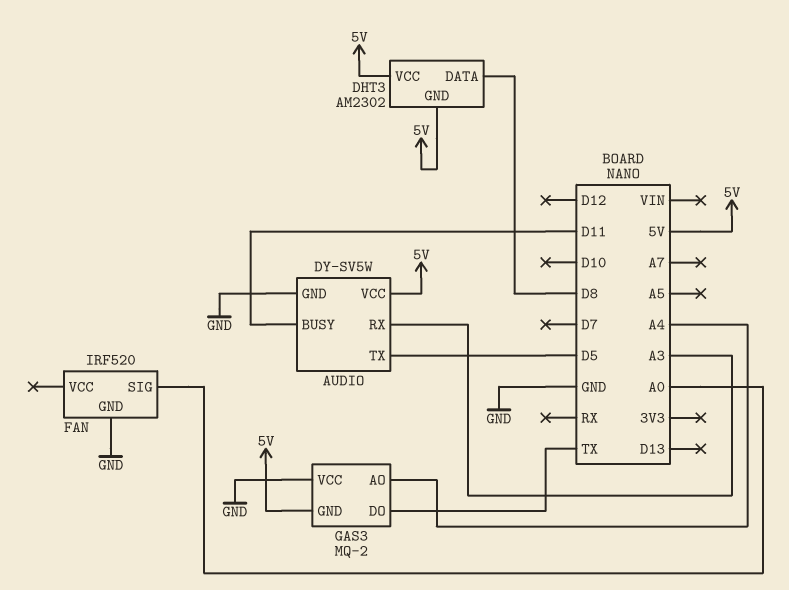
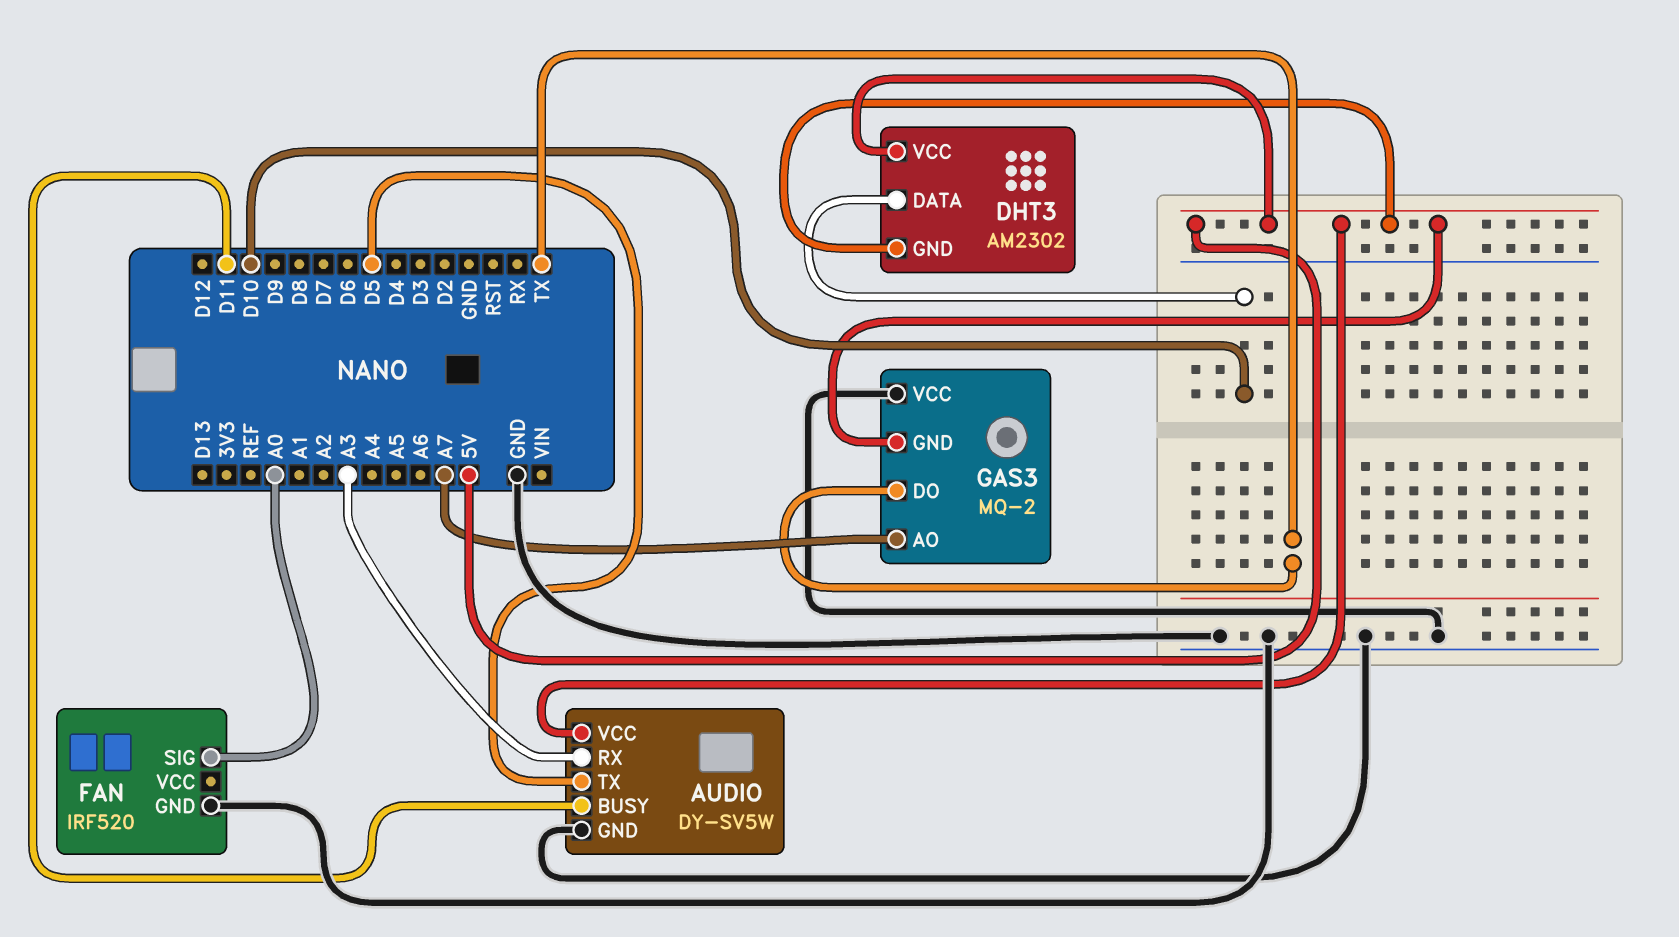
DHT3 pin DATA: D8 -> D10
GAS3 pin AO: A4 -> A7

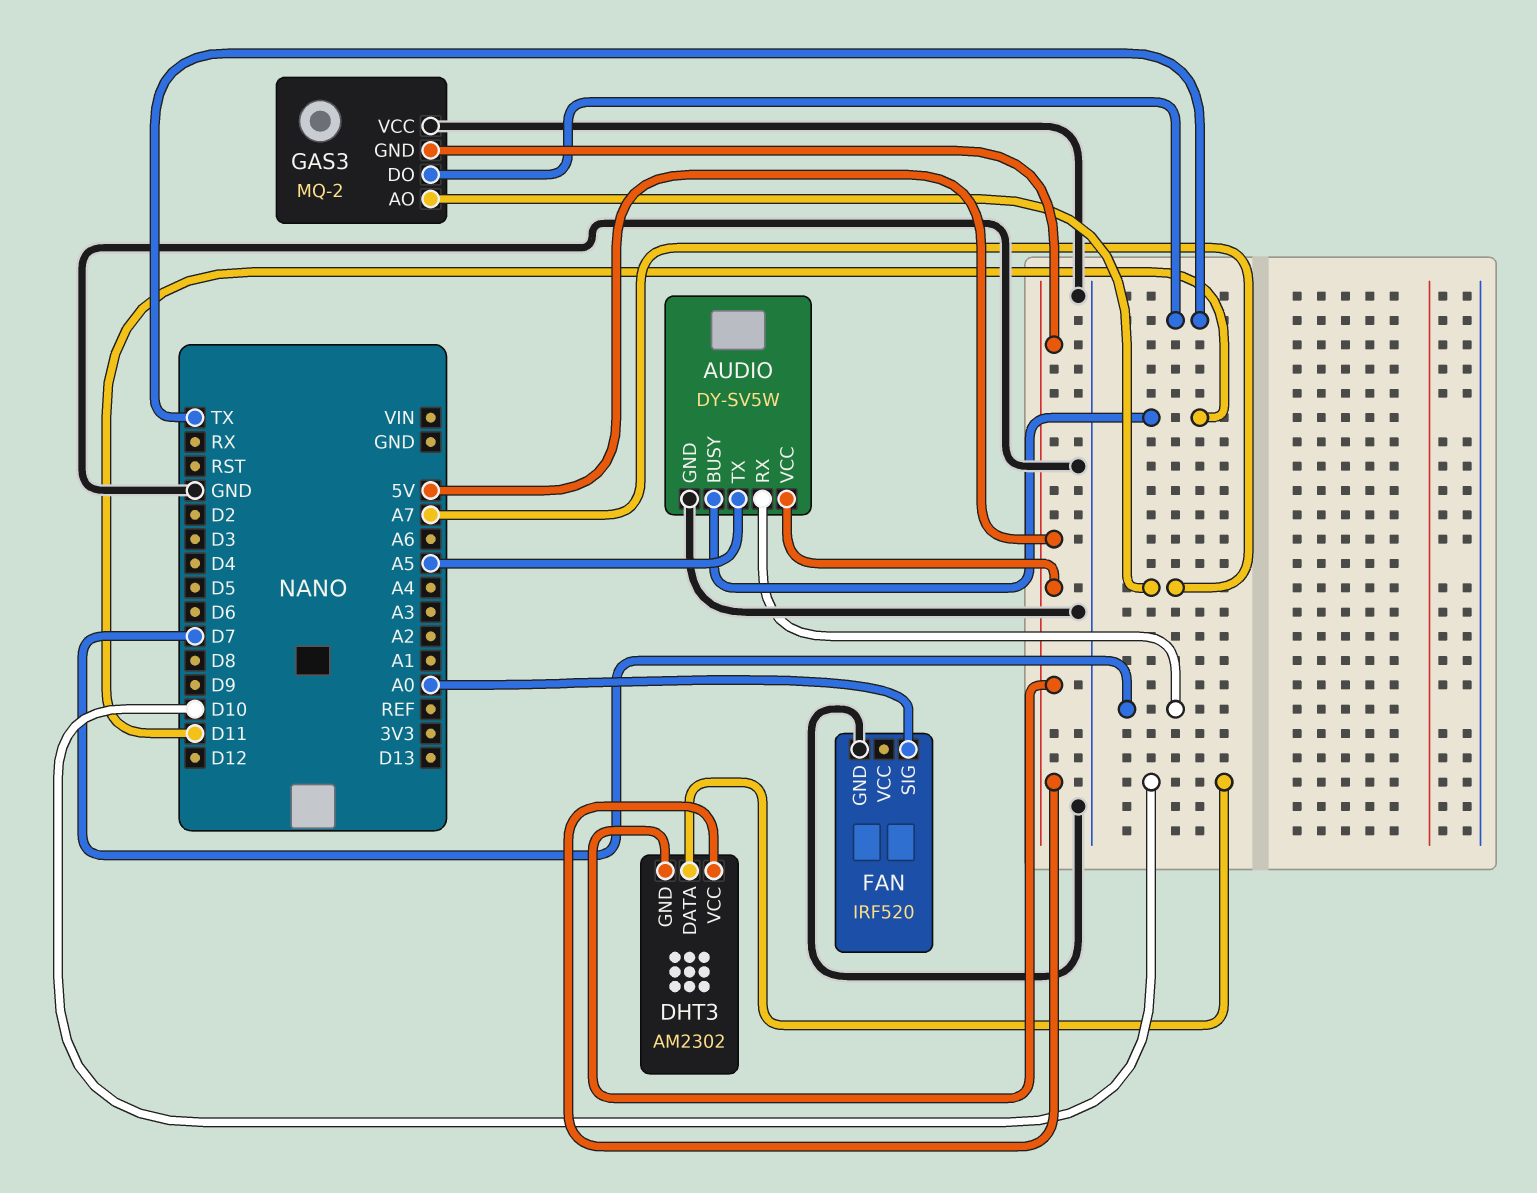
AUDIO pin RX: A3 -> D7
AUDIO pin TX: D5 -> A5

